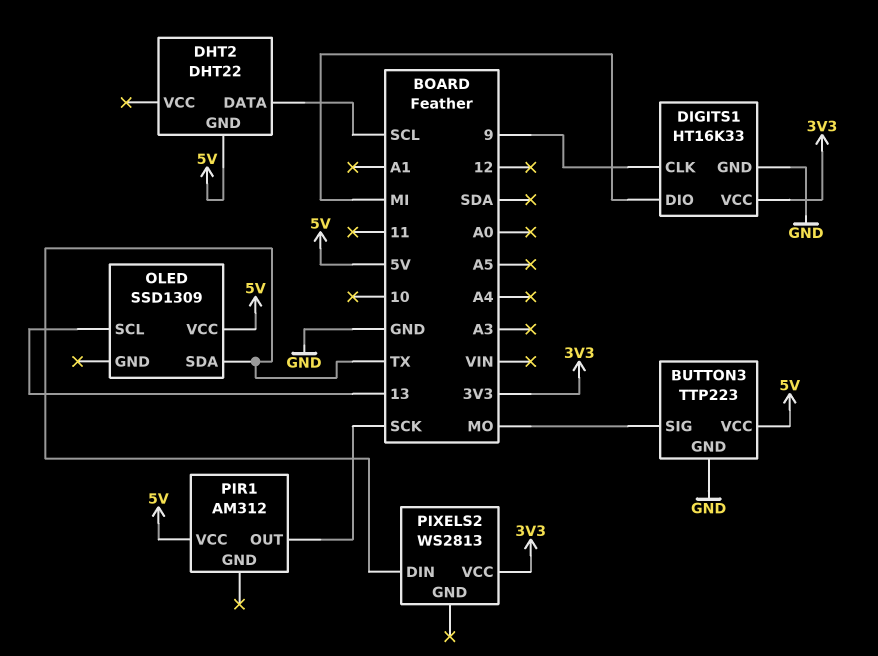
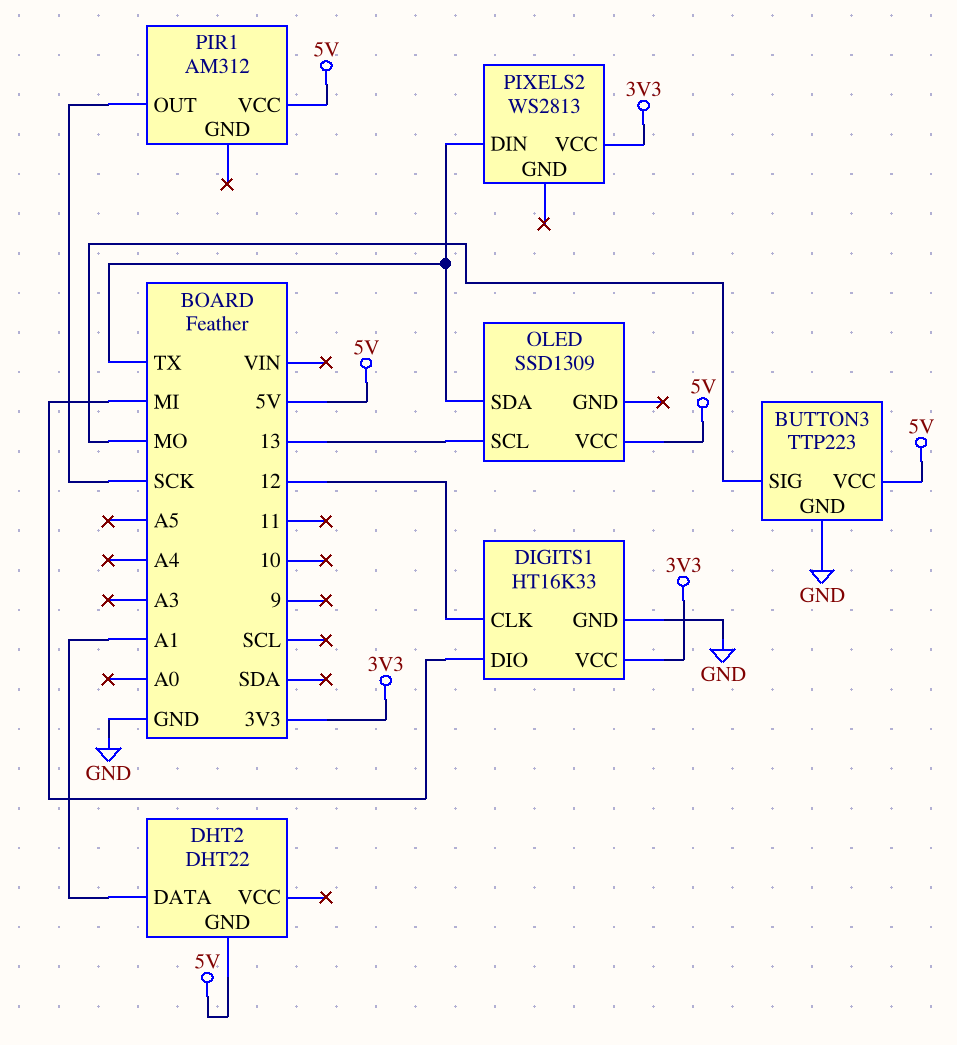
DHT2 pin DATA: SCL -> A1
DIGITS1 pin CLK: 9 -> 12

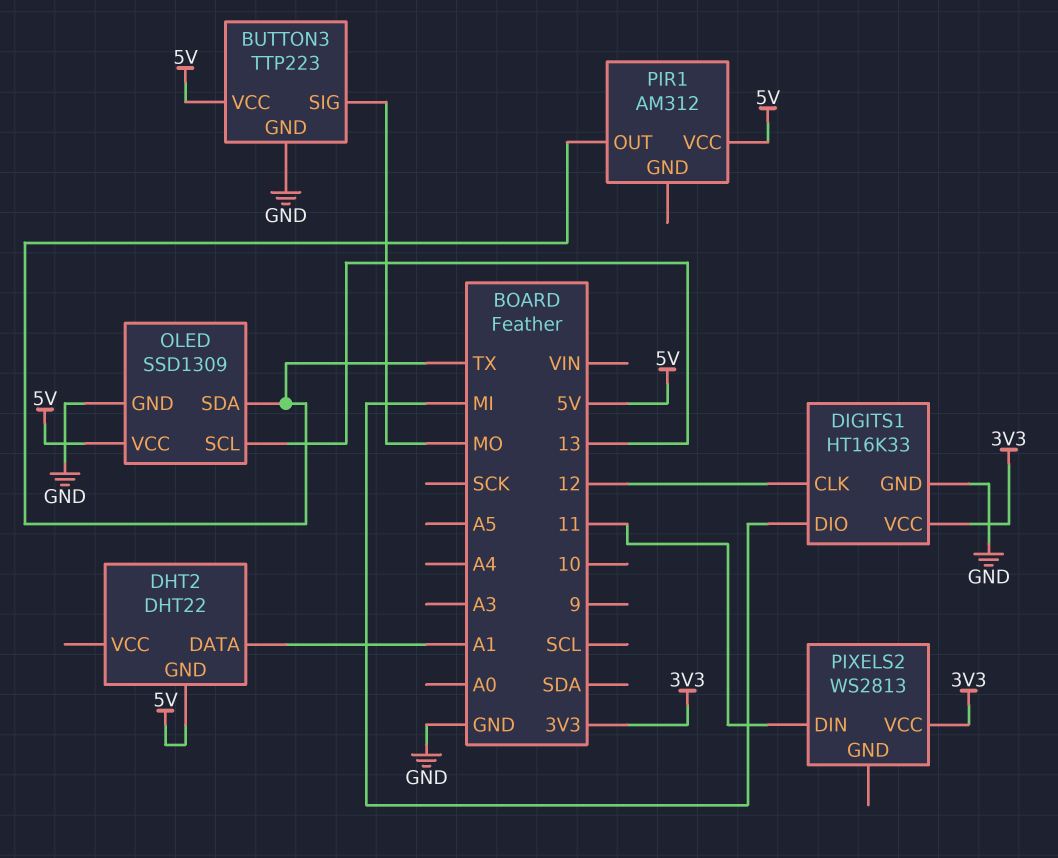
OLED pin GND: none -> GND
PIR1 pin OUT: SCK -> TX
PIXELS2 pin DIN: TX -> 11

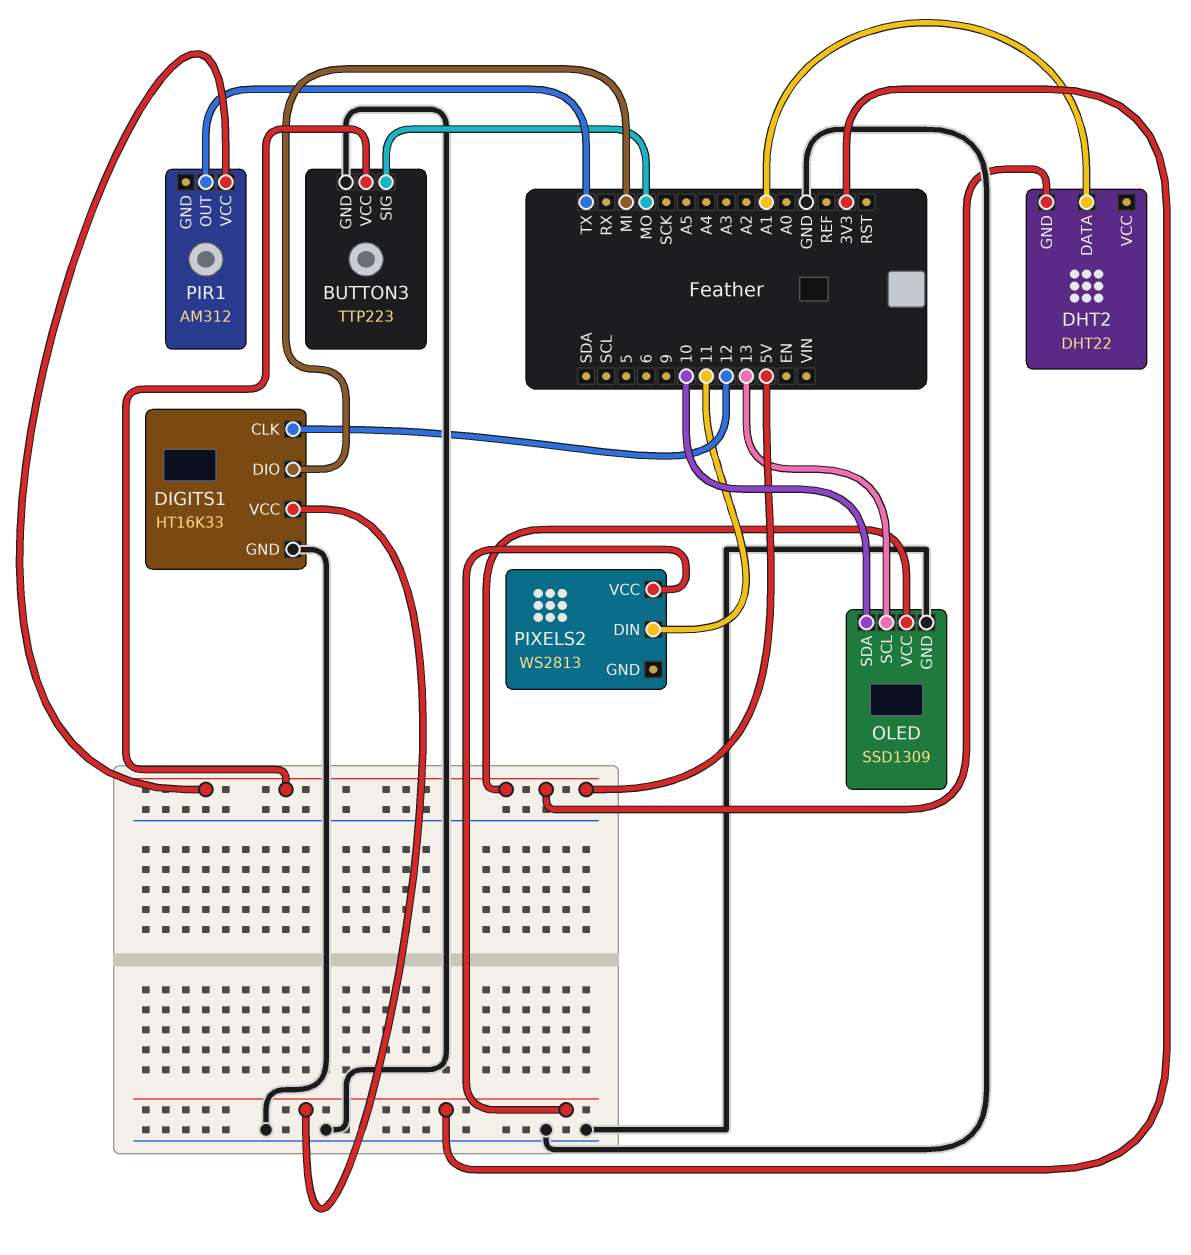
OLED pin SDA: TX -> 10

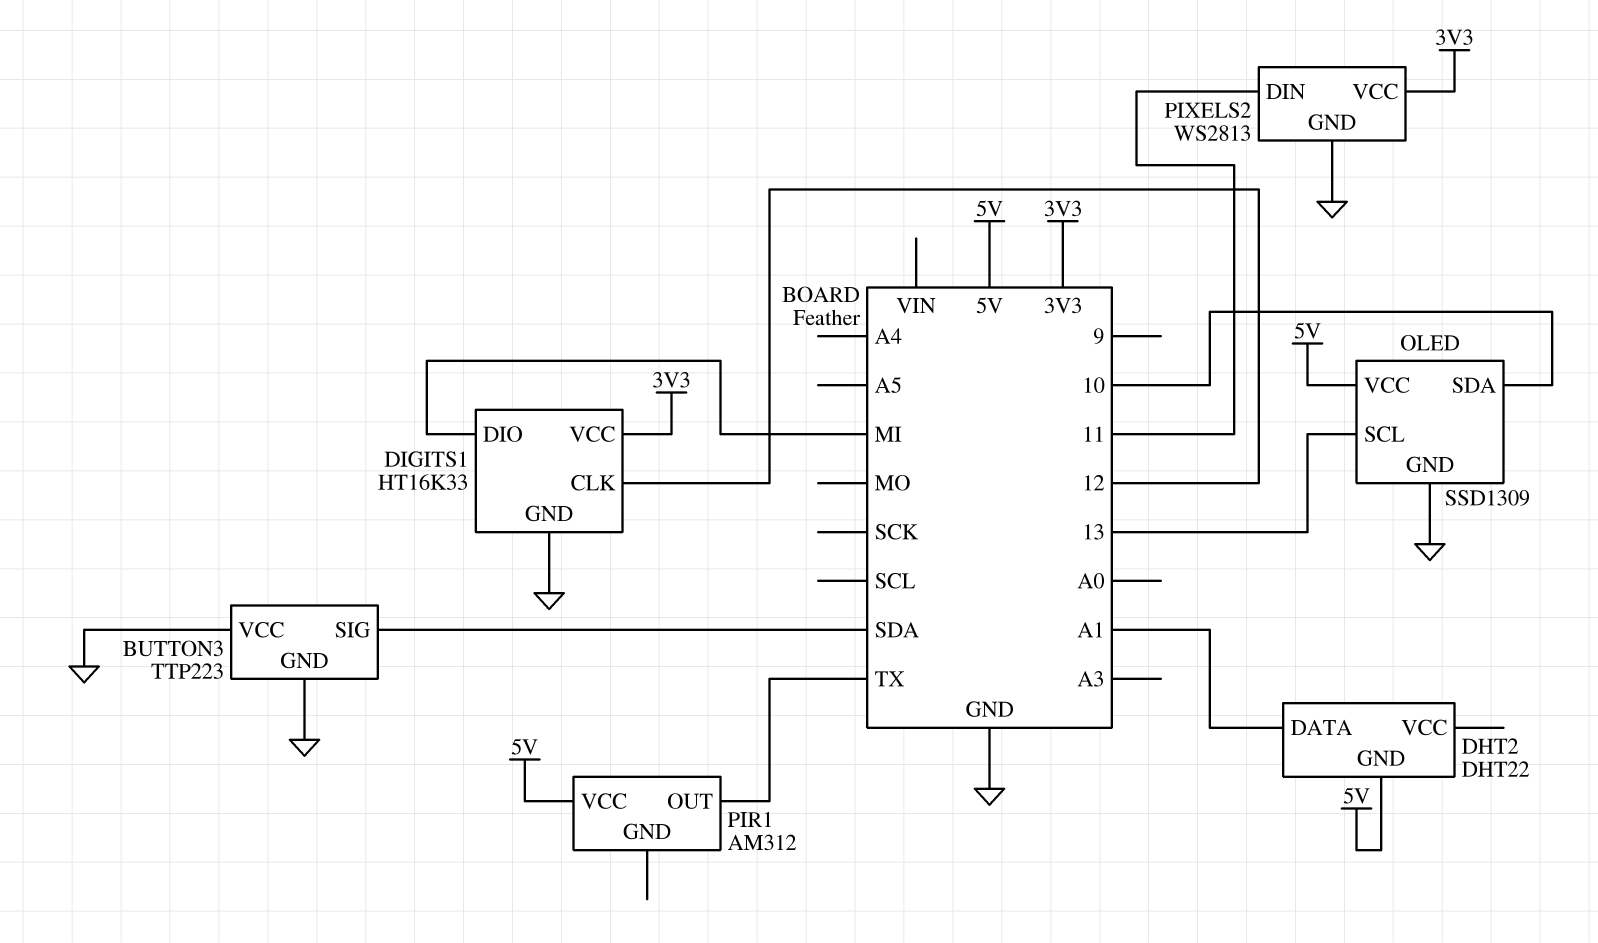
BUTTON3 pin SIG: MO -> SDA
BUTTON3 pin VCC: 5V -> GND
PIXELS2 pin GND: none -> GND

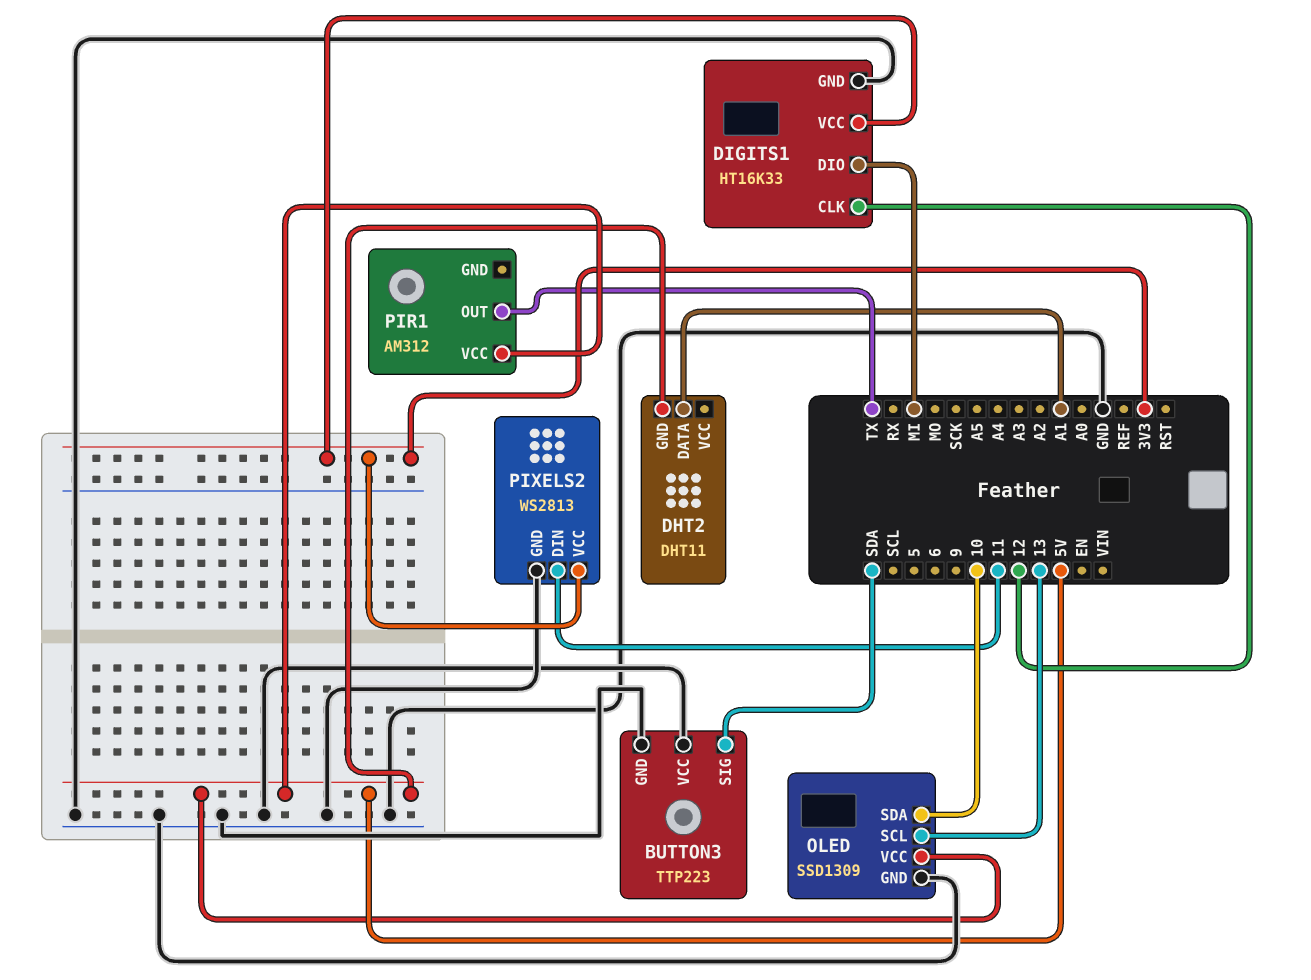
DHT2: DHT22 -> DHT11

